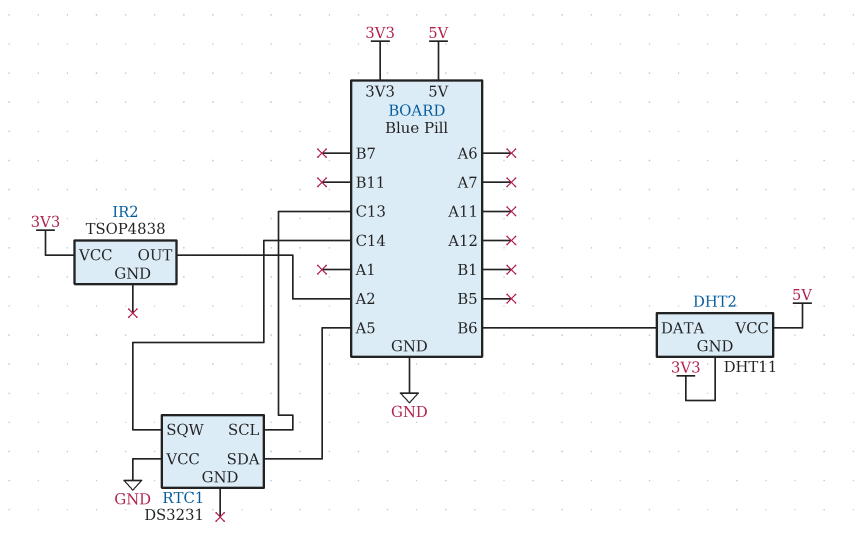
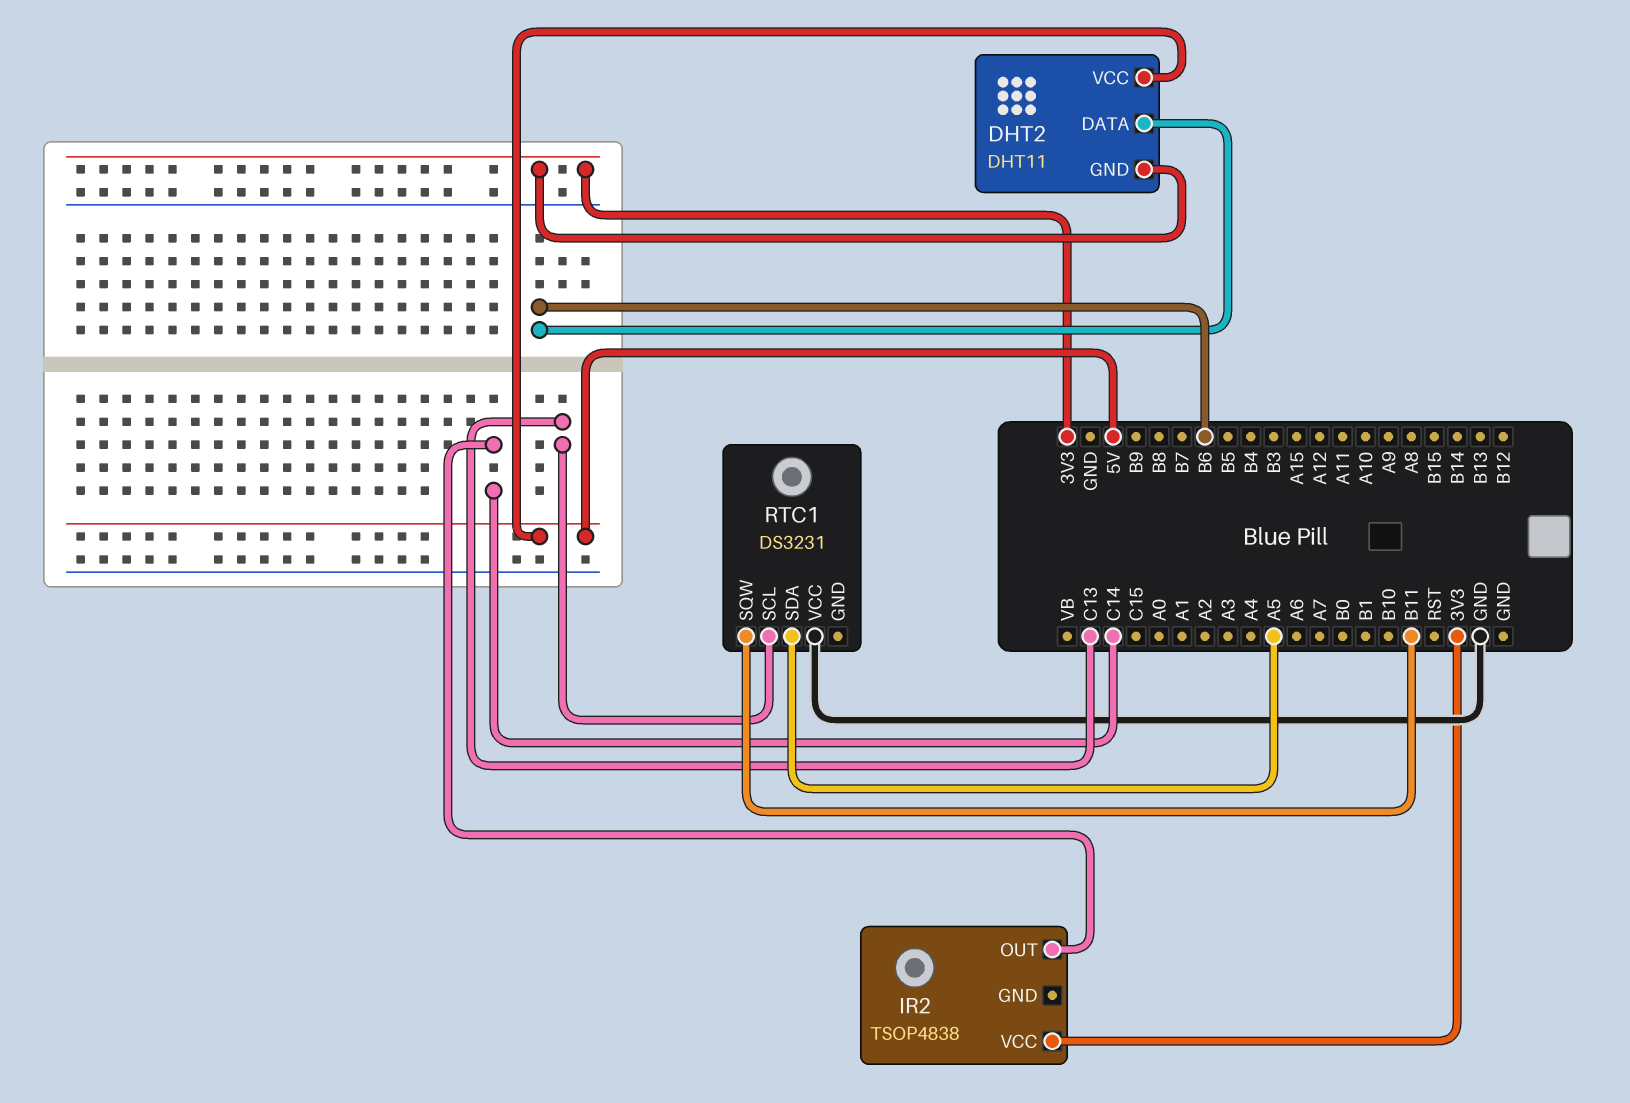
IR2 pin OUT: A2 -> C14
RTC1 pin SQW: C14 -> B11

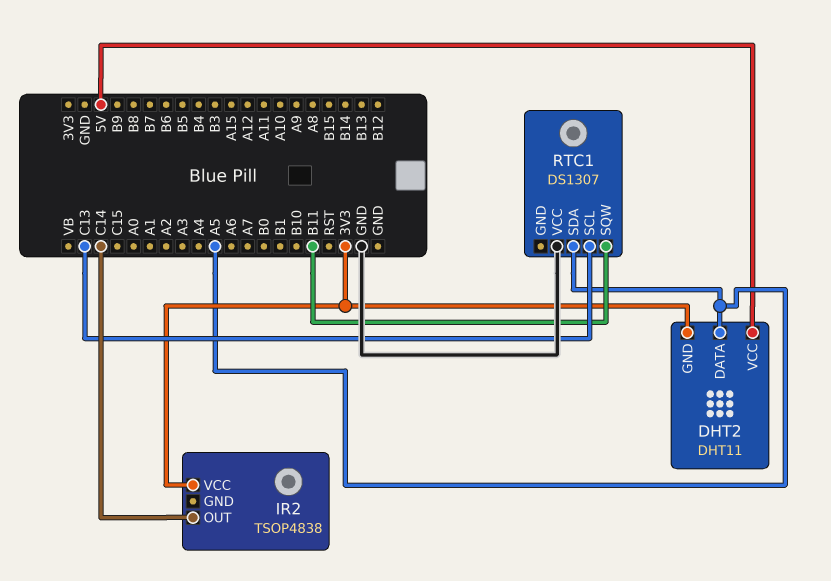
DHT2 pin DATA: B6 -> A5
RTC1: DS3231 -> DS1307

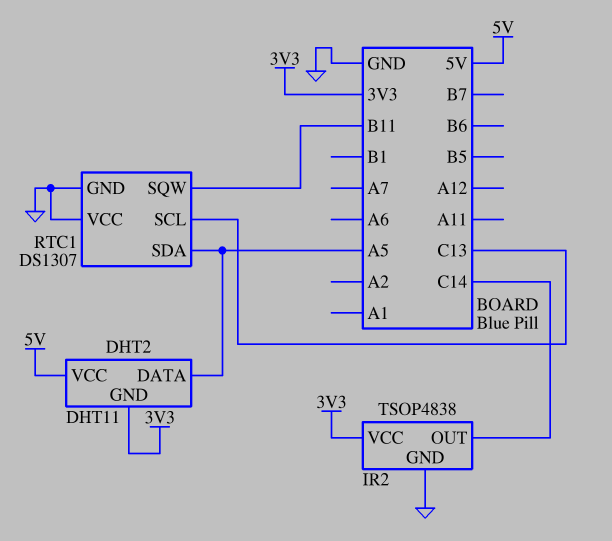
IR2 pin GND: none -> GND
RTC1 pin GND: none -> GND

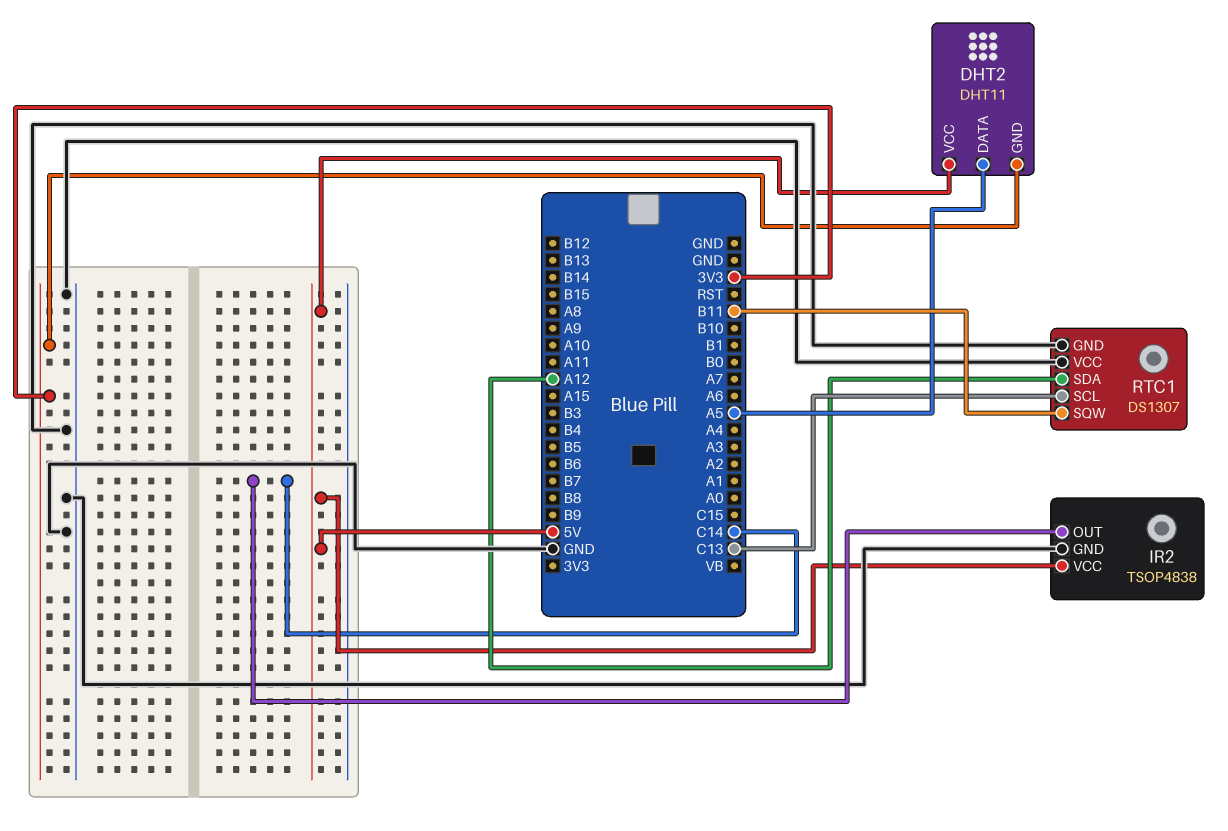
IR2 pin VCC: 3V3 -> 5V
RTC1 pin SDA: A5 -> A12

